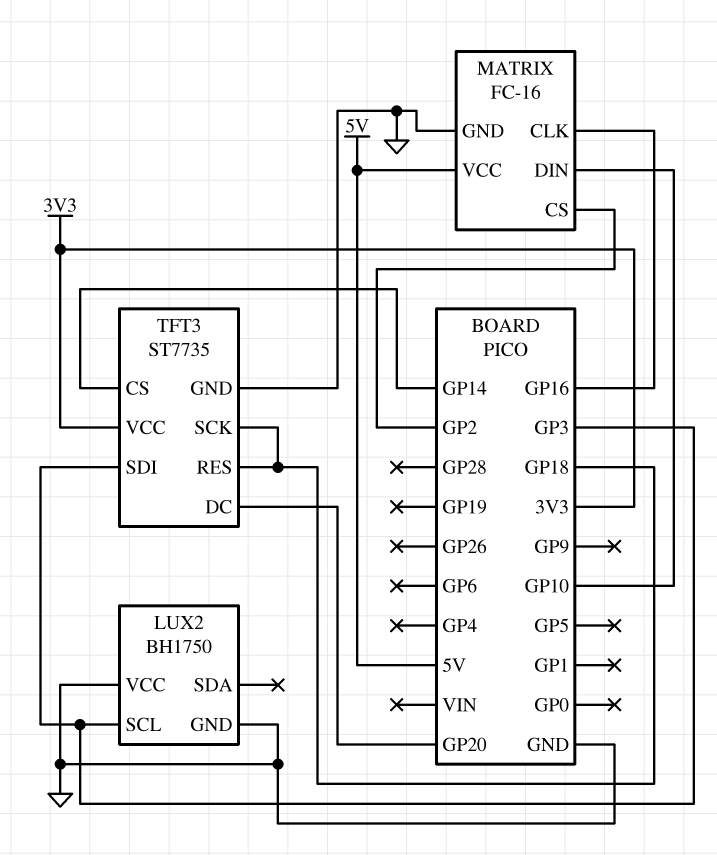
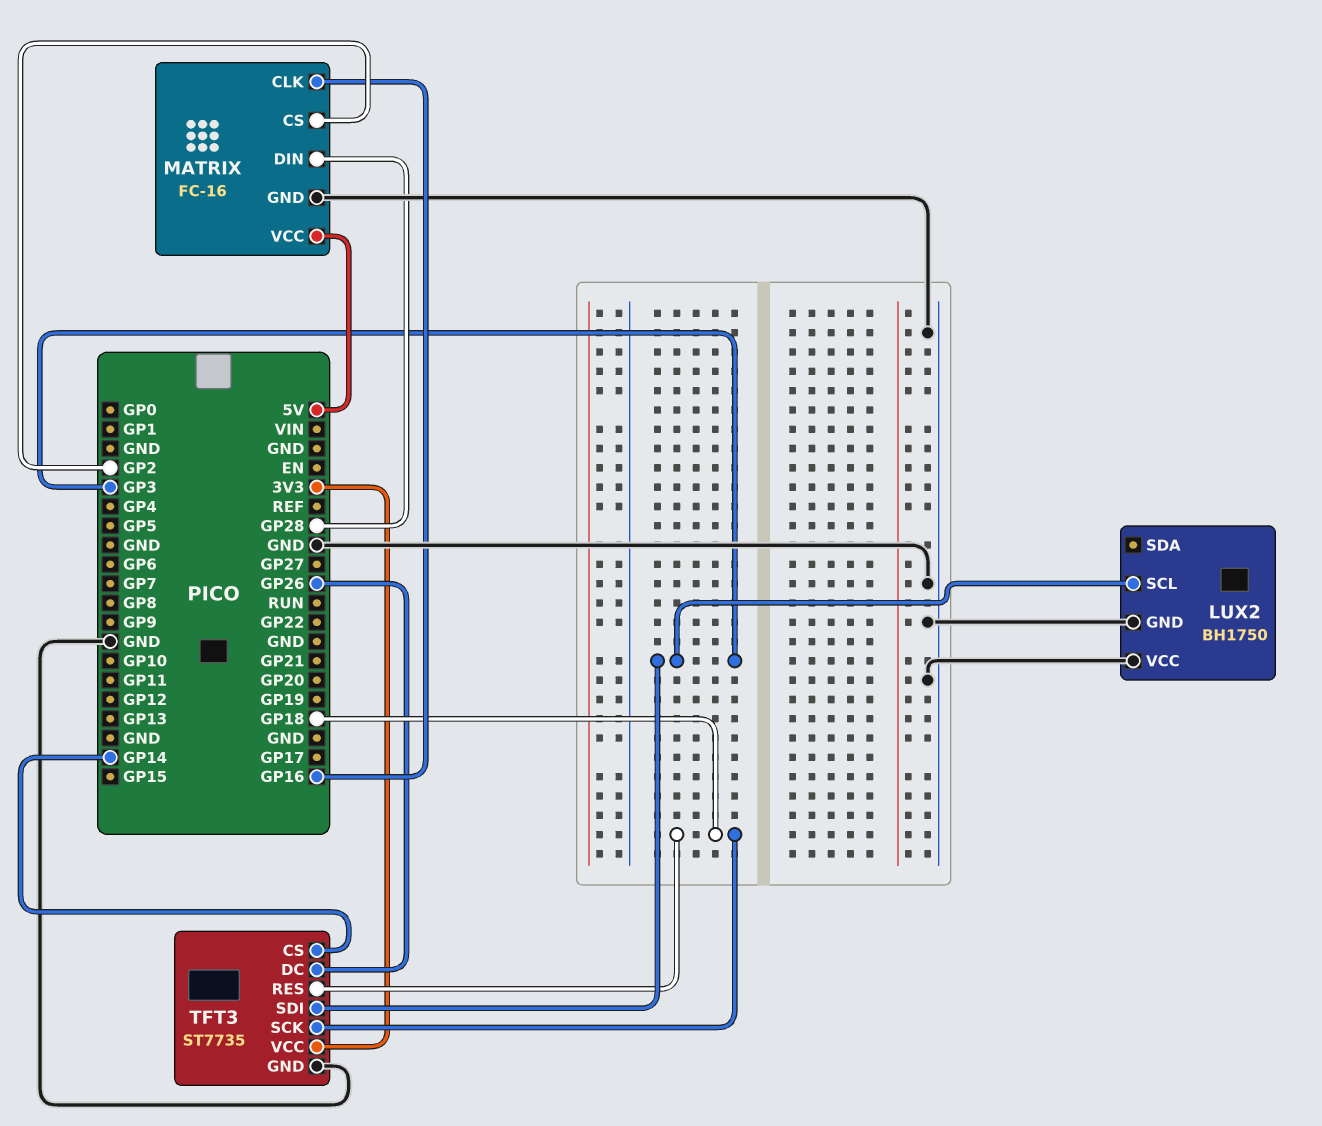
MATRIX pin DIN: GP10 -> GP28
TFT3 pin DC: GP20 -> GP26

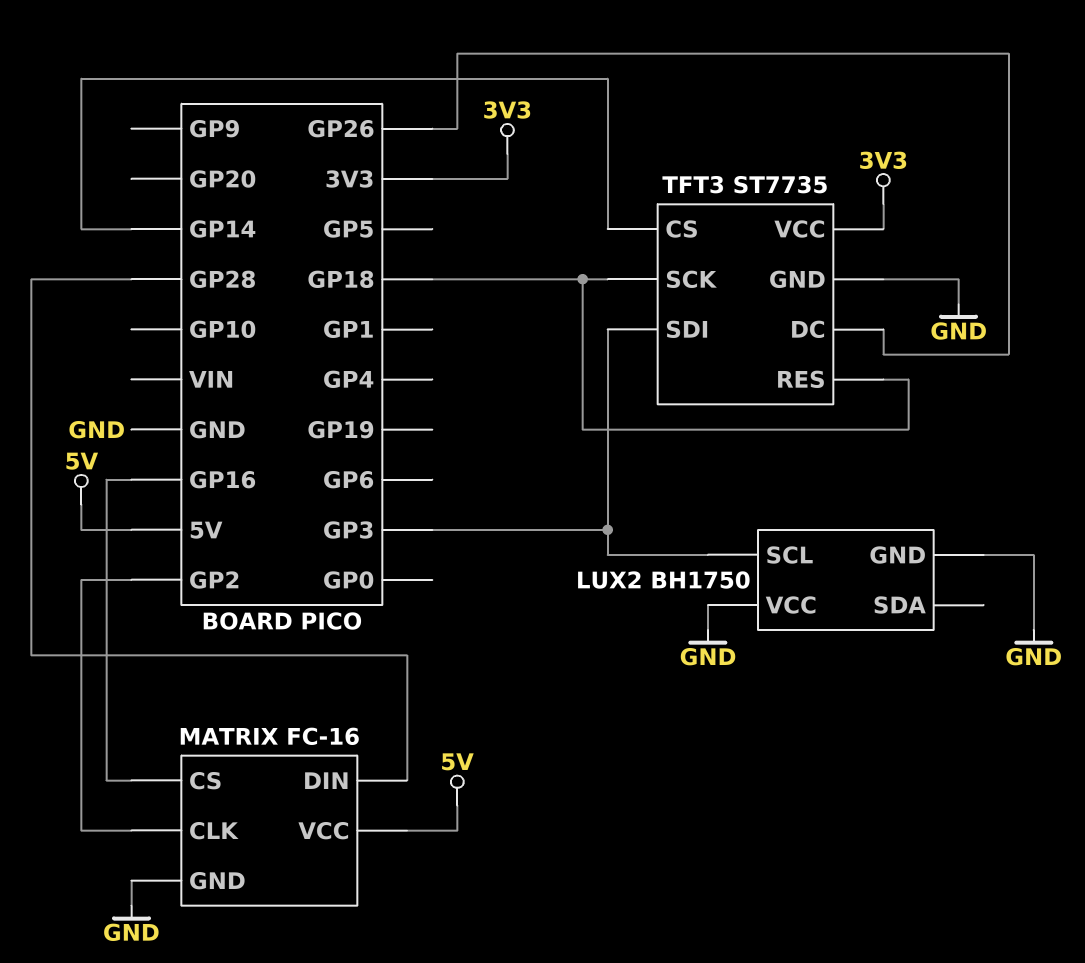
MATRIX pin CLK: GP16 -> GP2
MATRIX pin CS: GP2 -> GP16

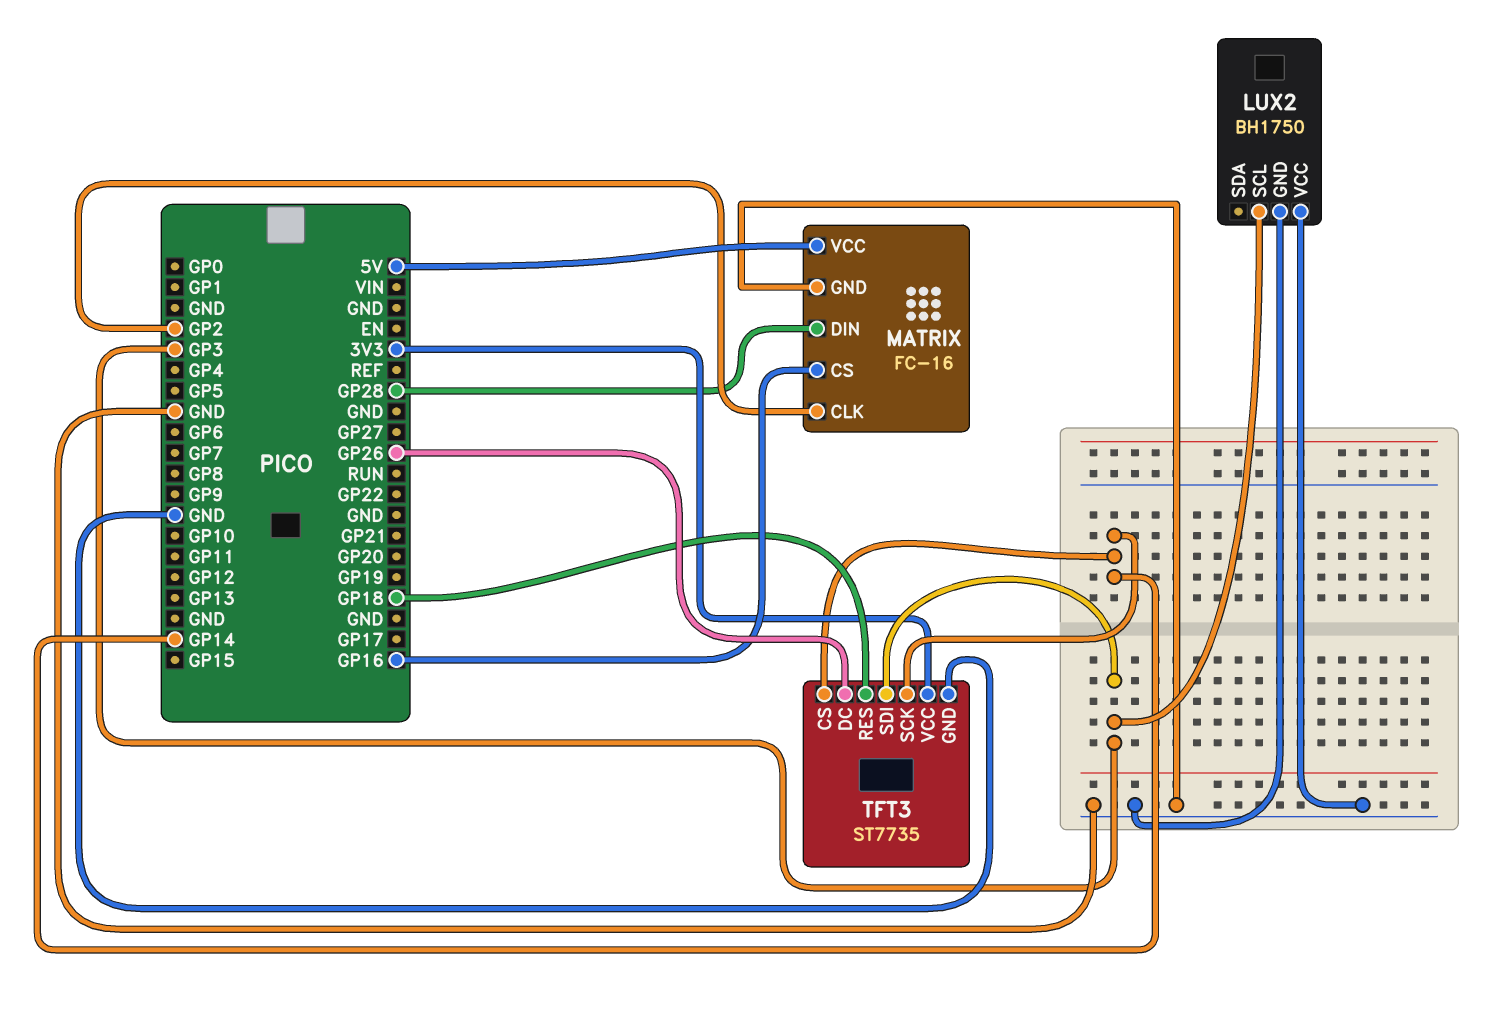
TFT3 pin SCK: GP18 -> GP14

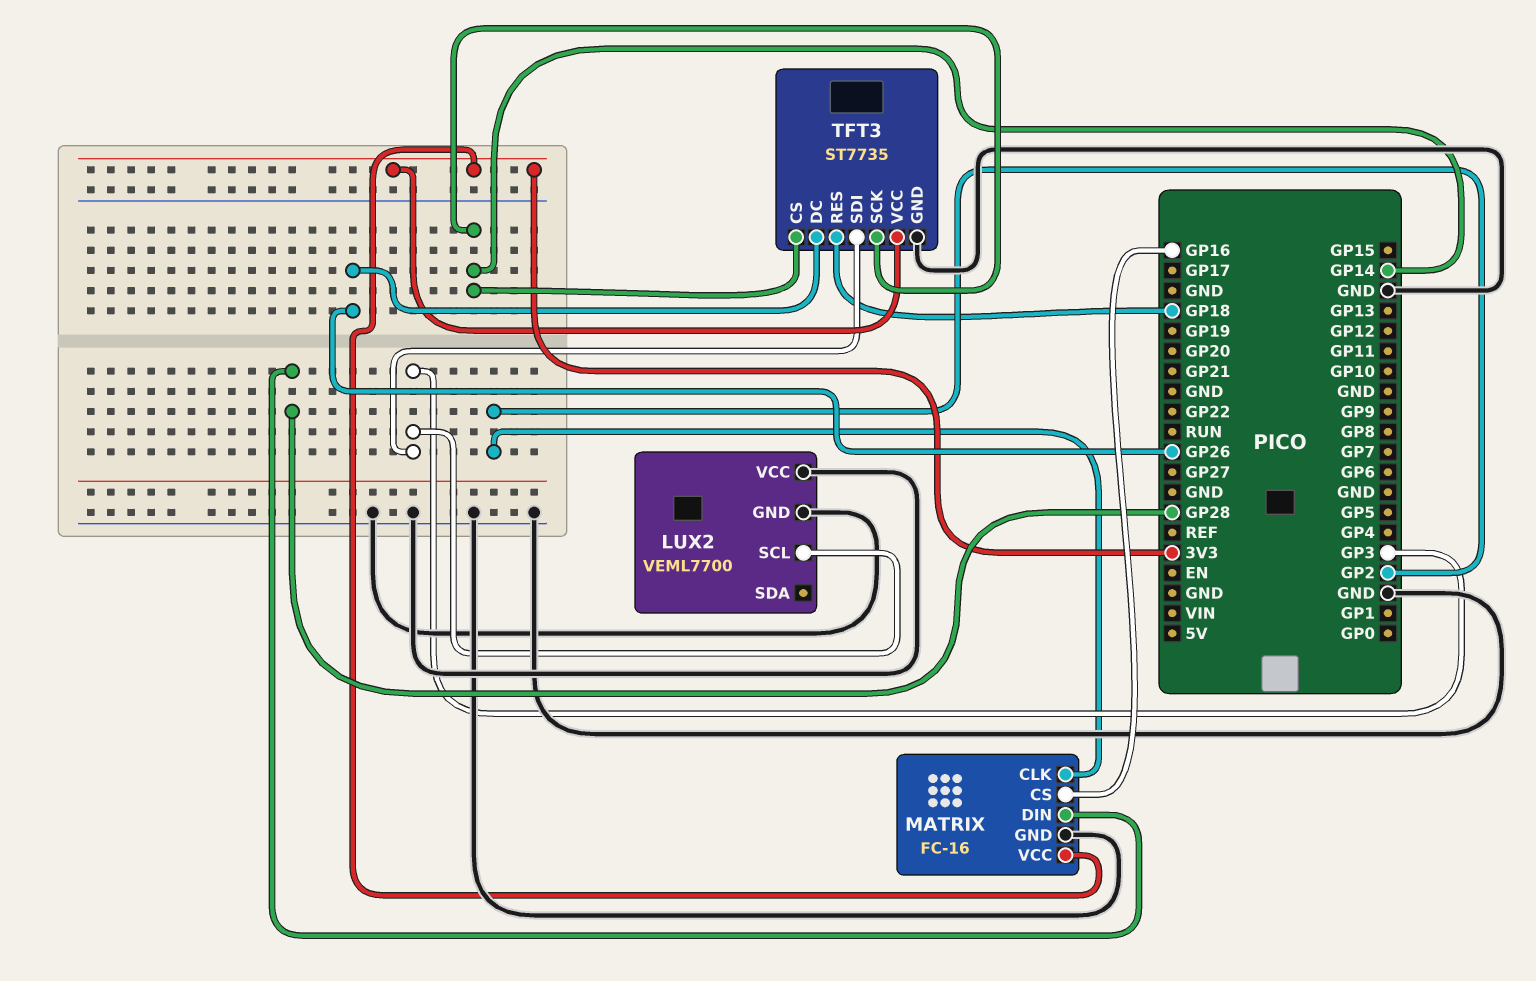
LUX2: BH1750 -> VEML7700
MATRIX pin VCC: 5V -> 3V3

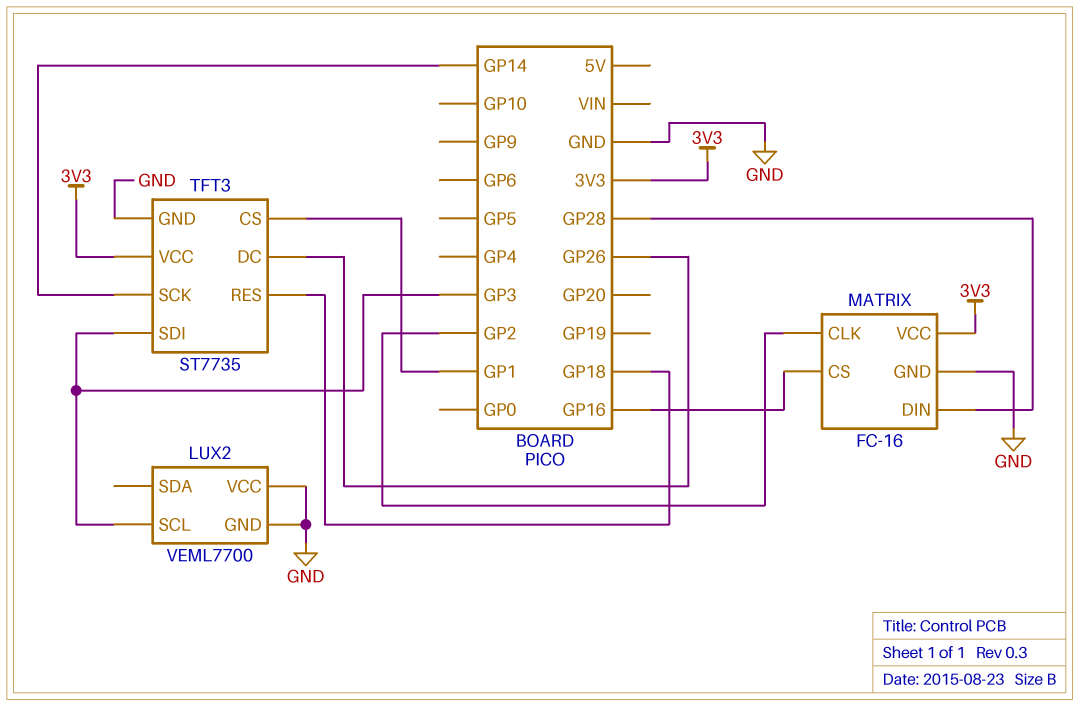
TFT3 pin CS: GP14 -> GP1

